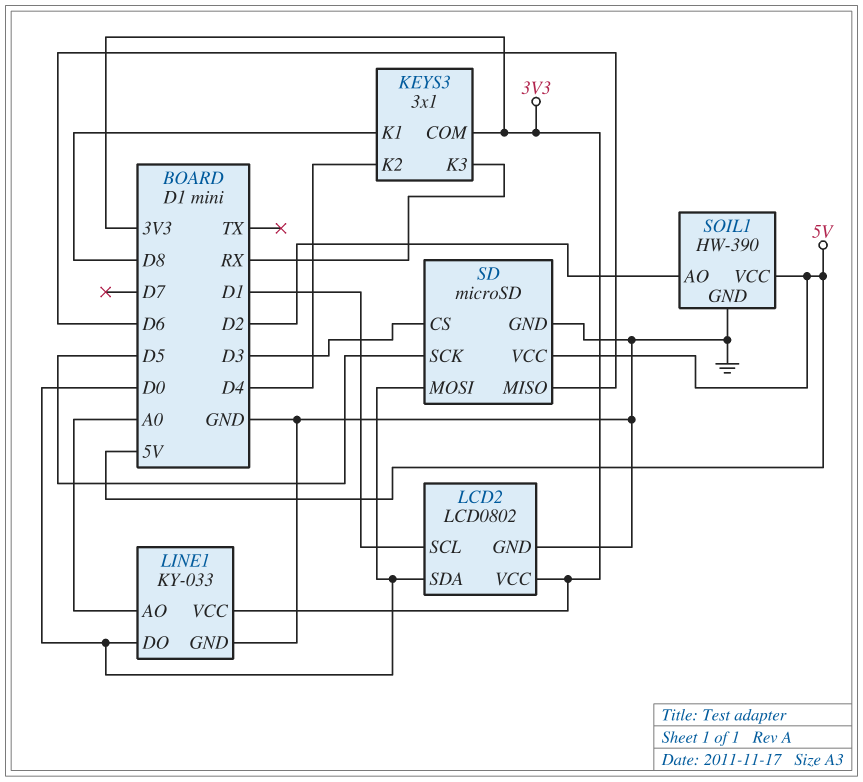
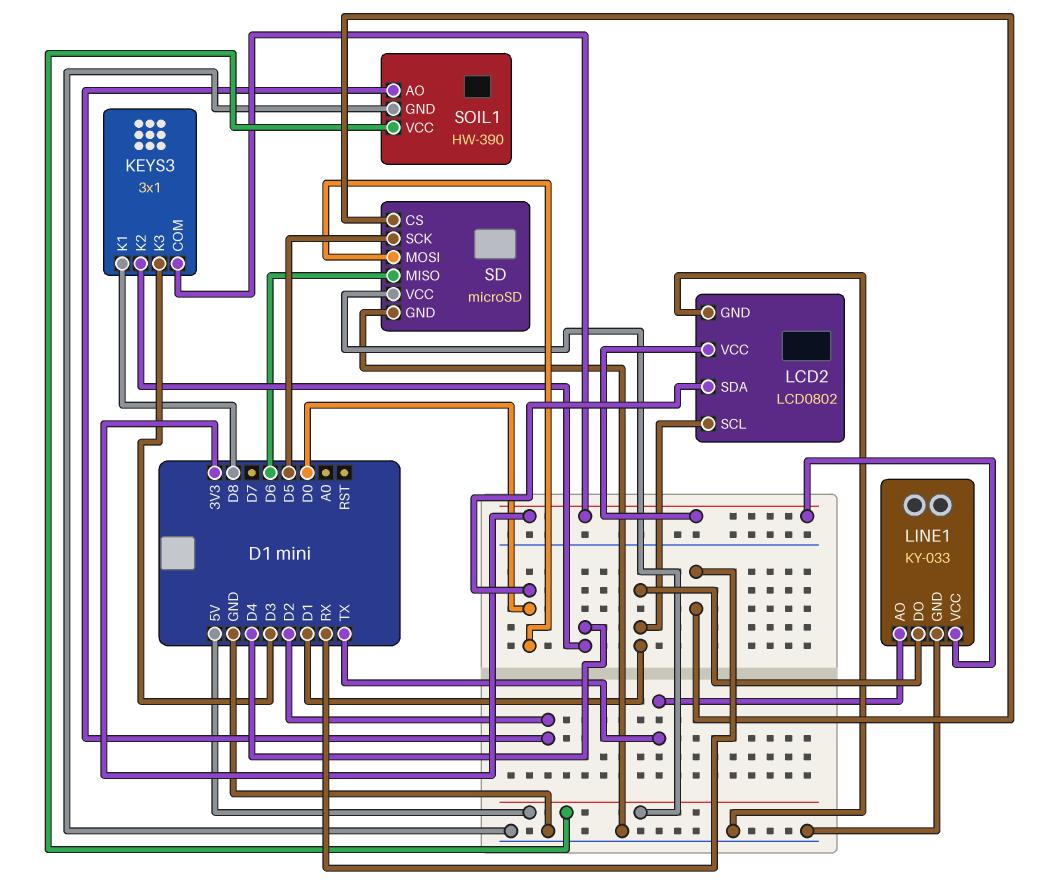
KEYS3 pin K3: RX -> D3
LINE1 pin AO: A0 -> TX
LINE1 pin DO: D0 -> D1
SD pin CS: D3 -> RX

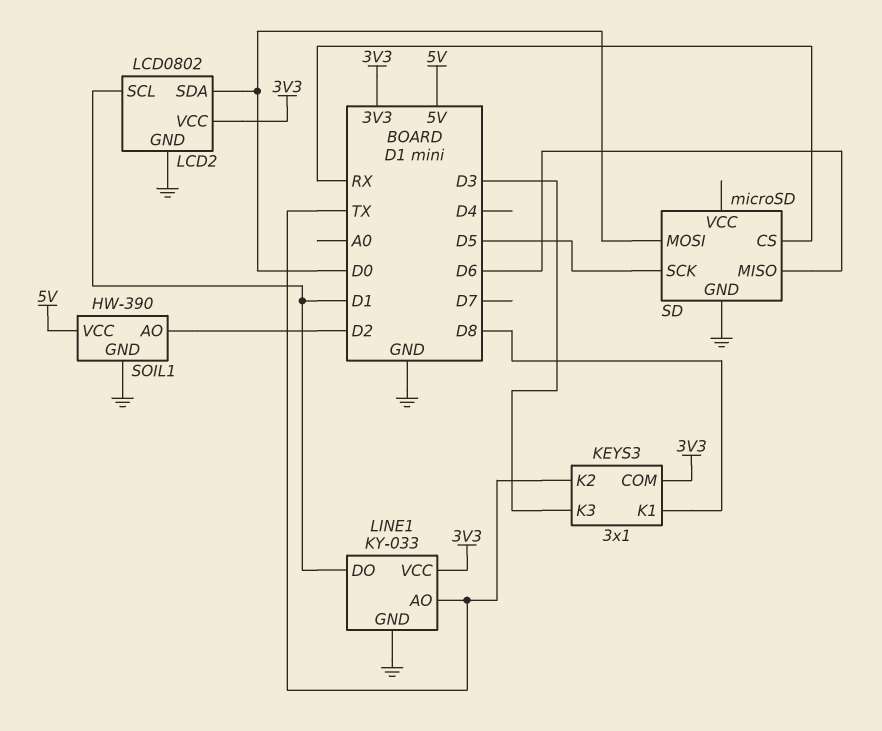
KEYS3 pin K2: D4 -> TX
SD pin VCC: 5V -> none

